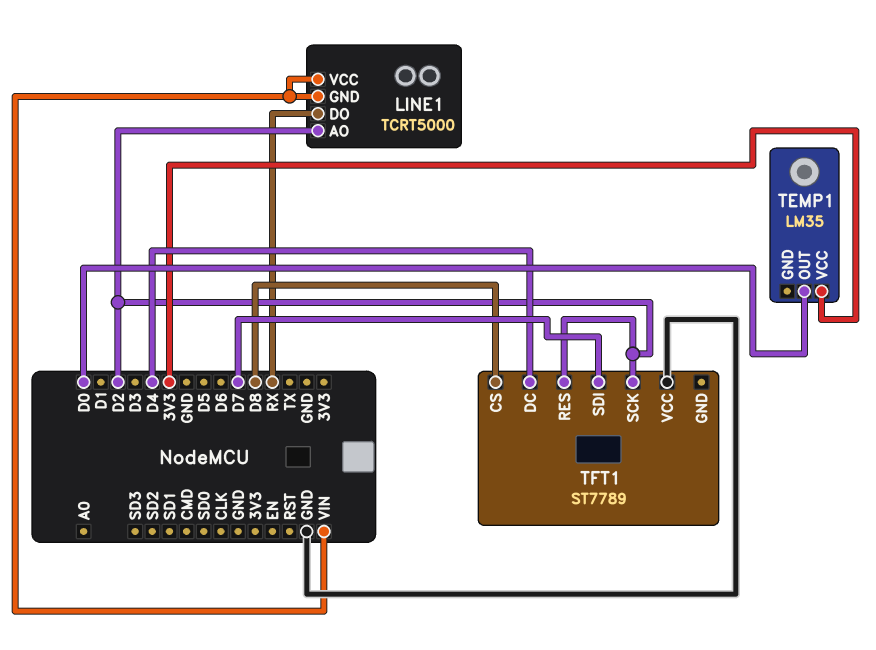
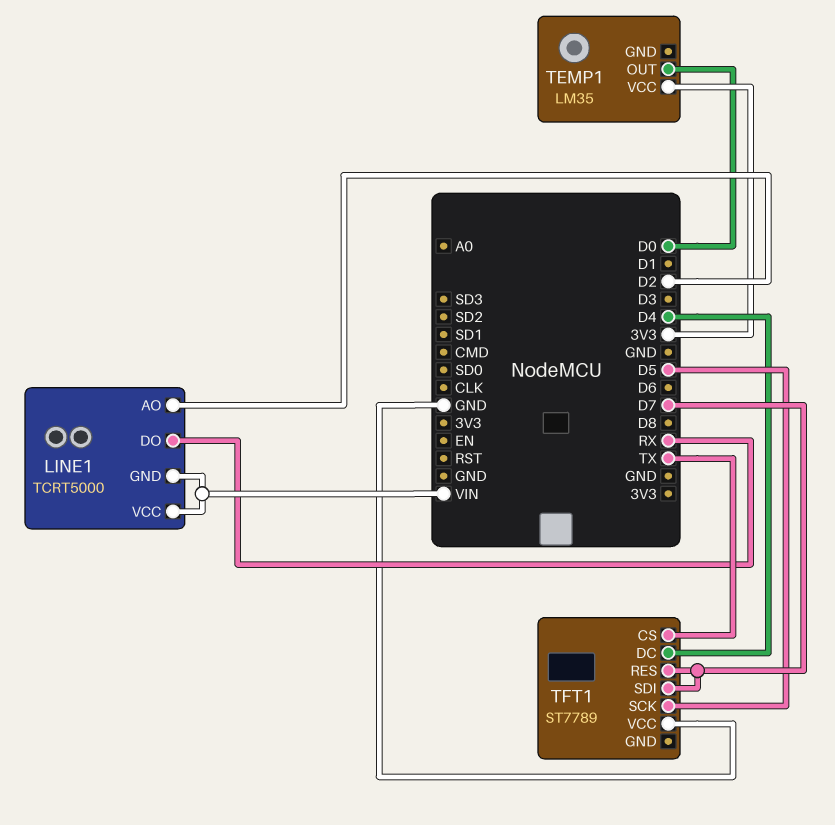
TFT1 pin CS: D8 -> TX
TFT1 pin RES: D2 -> D7
TFT1 pin SCK: D2 -> D5

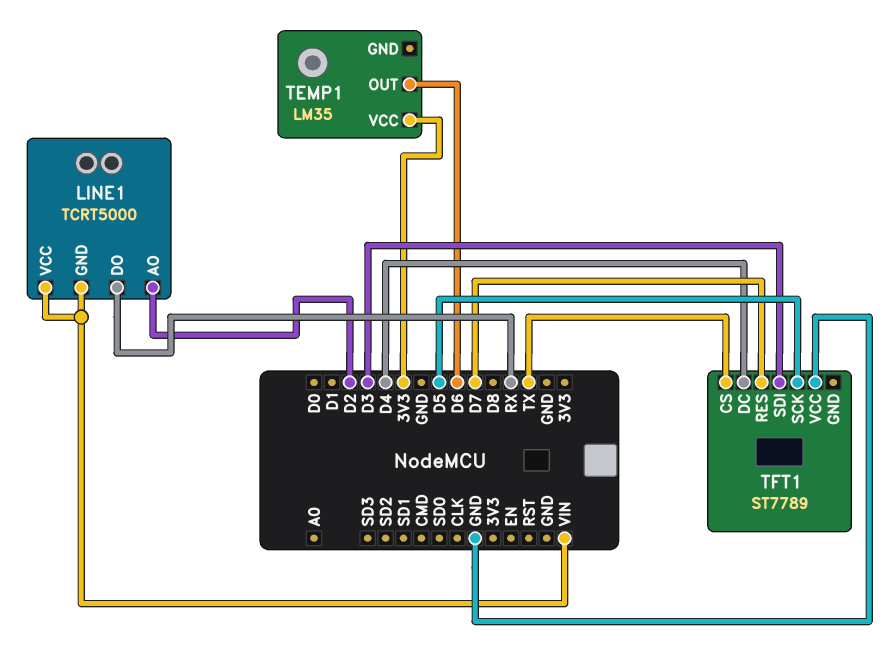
TEMP1 pin OUT: D0 -> D6
TFT1 pin SDI: D7 -> D3

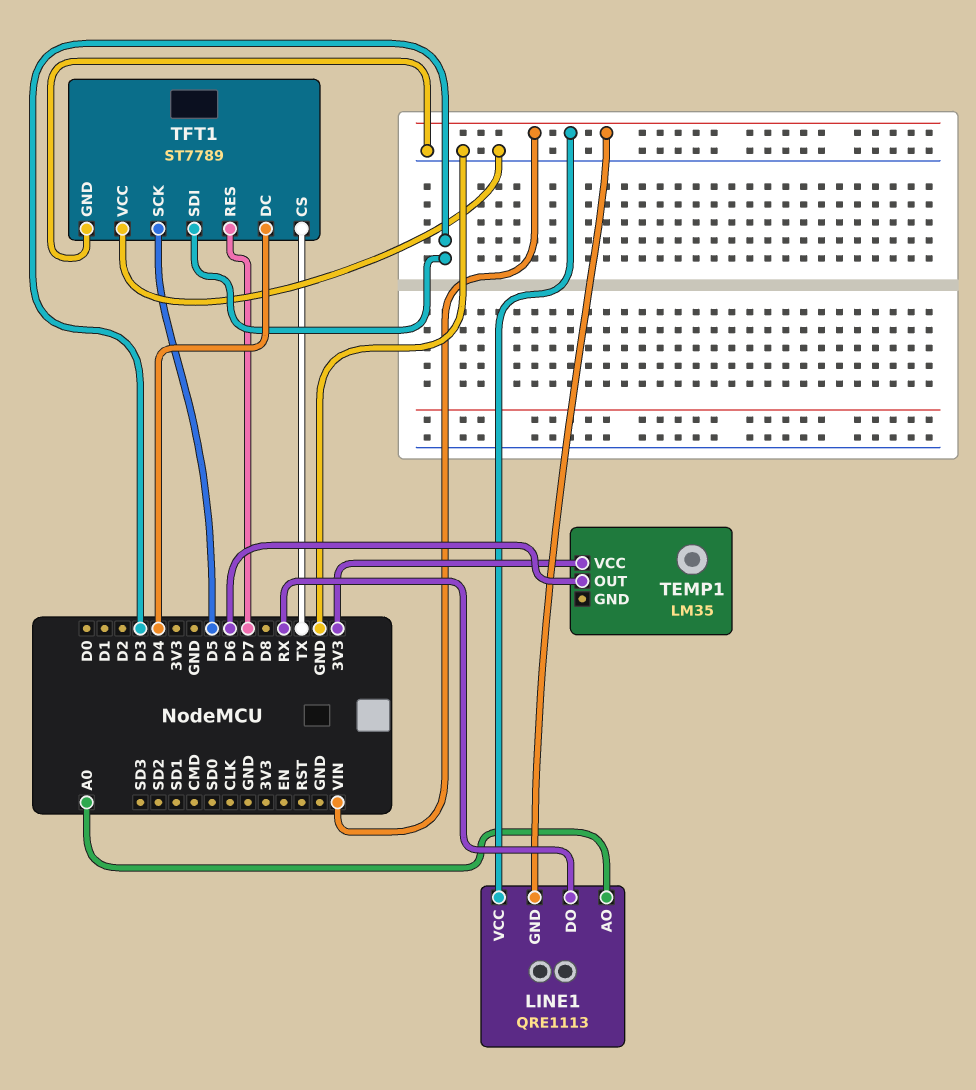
LINE1: TCRT5000 -> QRE1113
LINE1 pin AO: D2 -> A0
TFT1 pin GND: none -> GND

